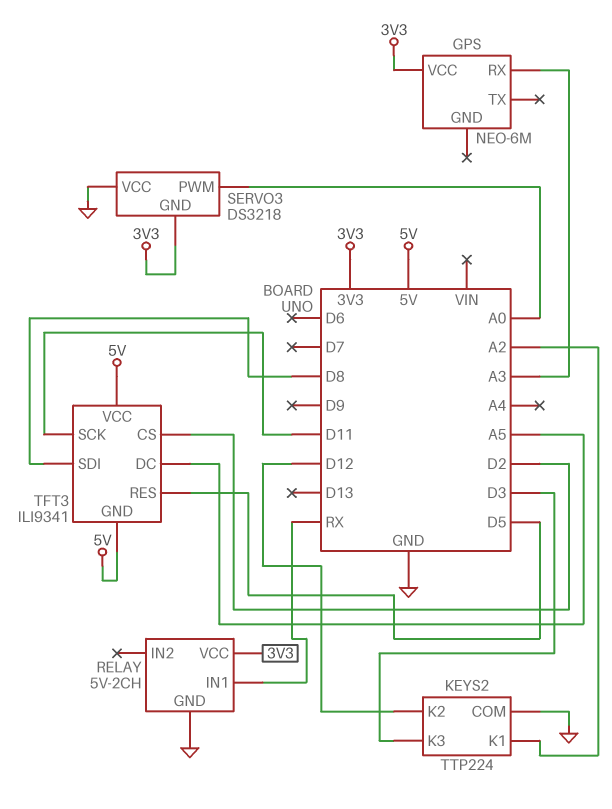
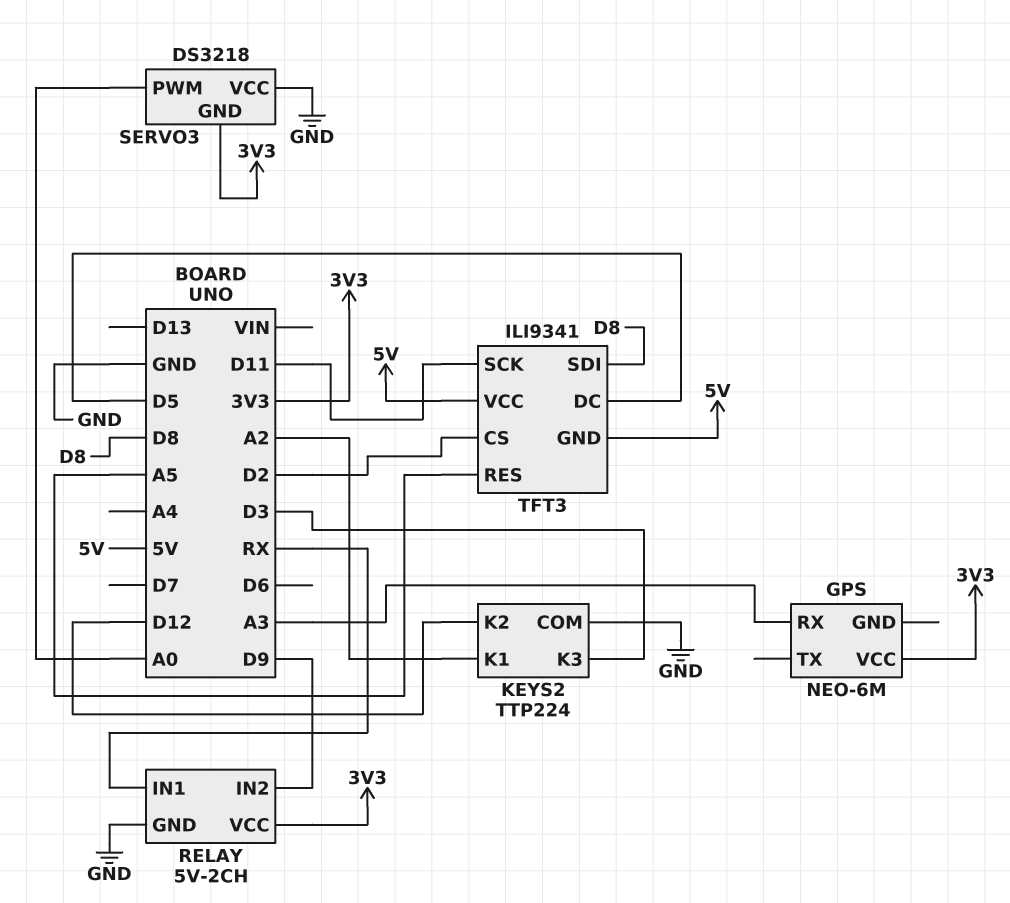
RELAY pin IN2: none -> D9
TFT3 pin DC: A5 -> D5
TFT3 pin RES: D5 -> A5

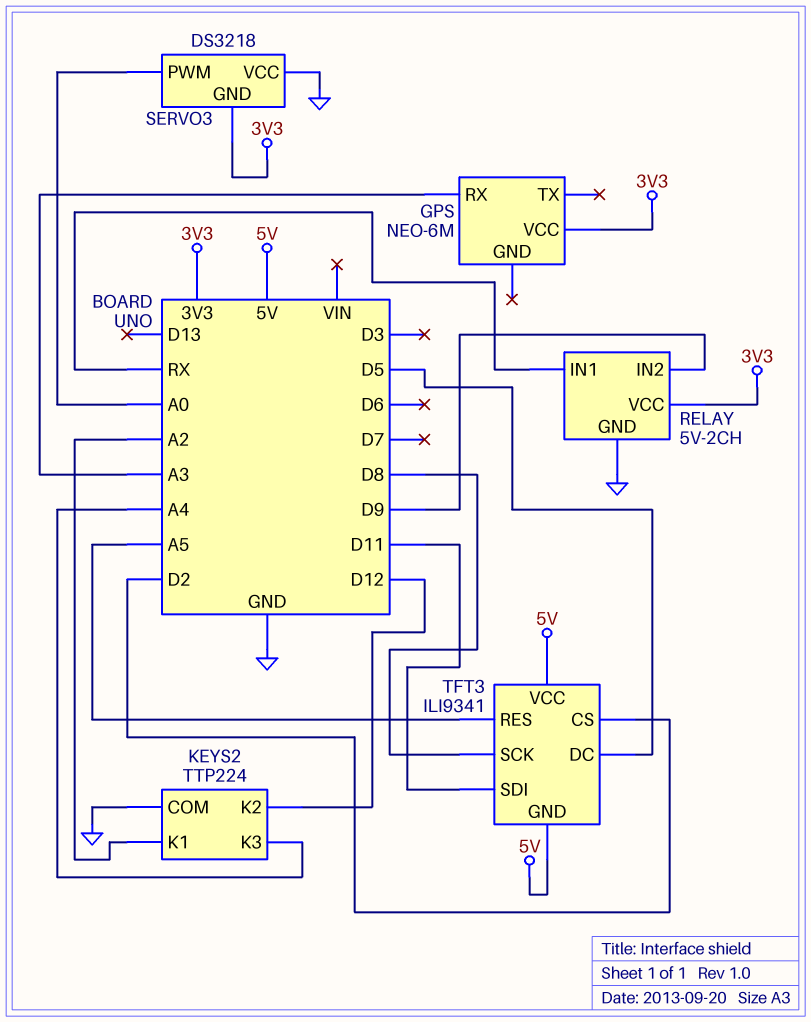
KEYS2 pin K3: D3 -> A4
TFT3 pin SCK: D11 -> D8
TFT3 pin SDI: D8 -> D11

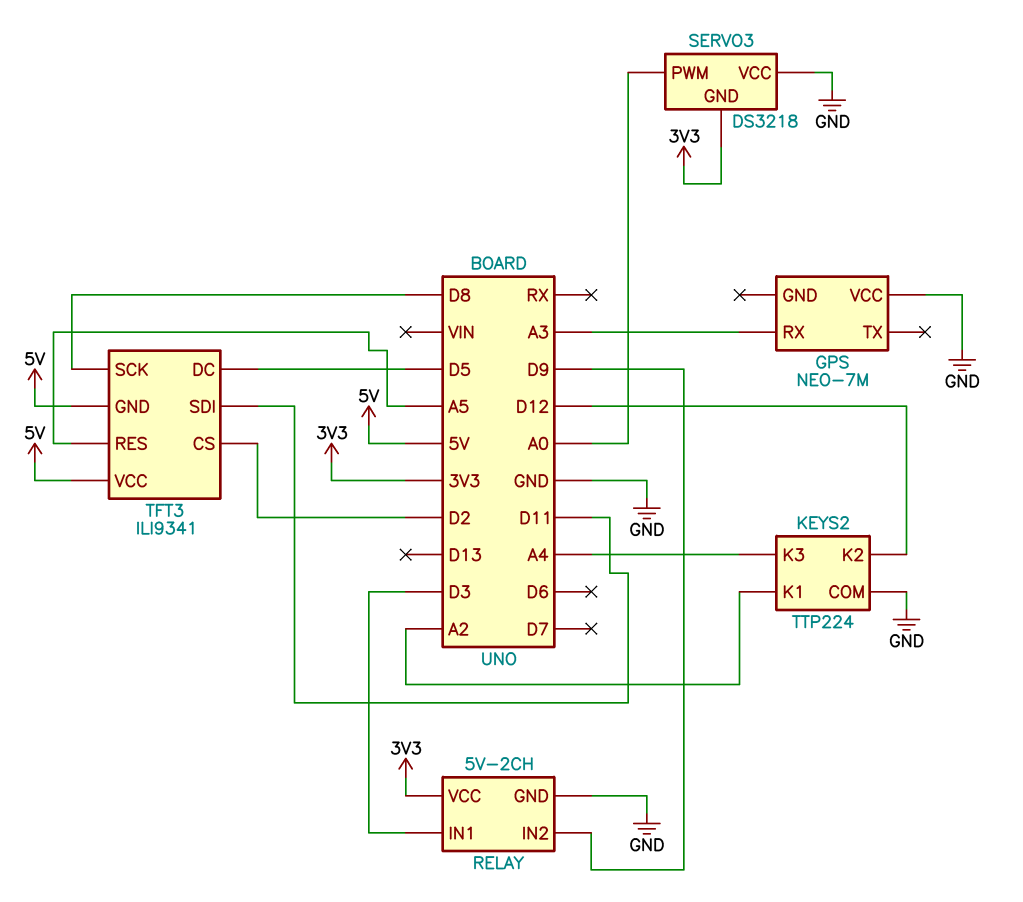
GPS: NEO-6M -> NEO-7M
GPS pin VCC: 3V3 -> GND
RELAY pin IN1: RX -> D3

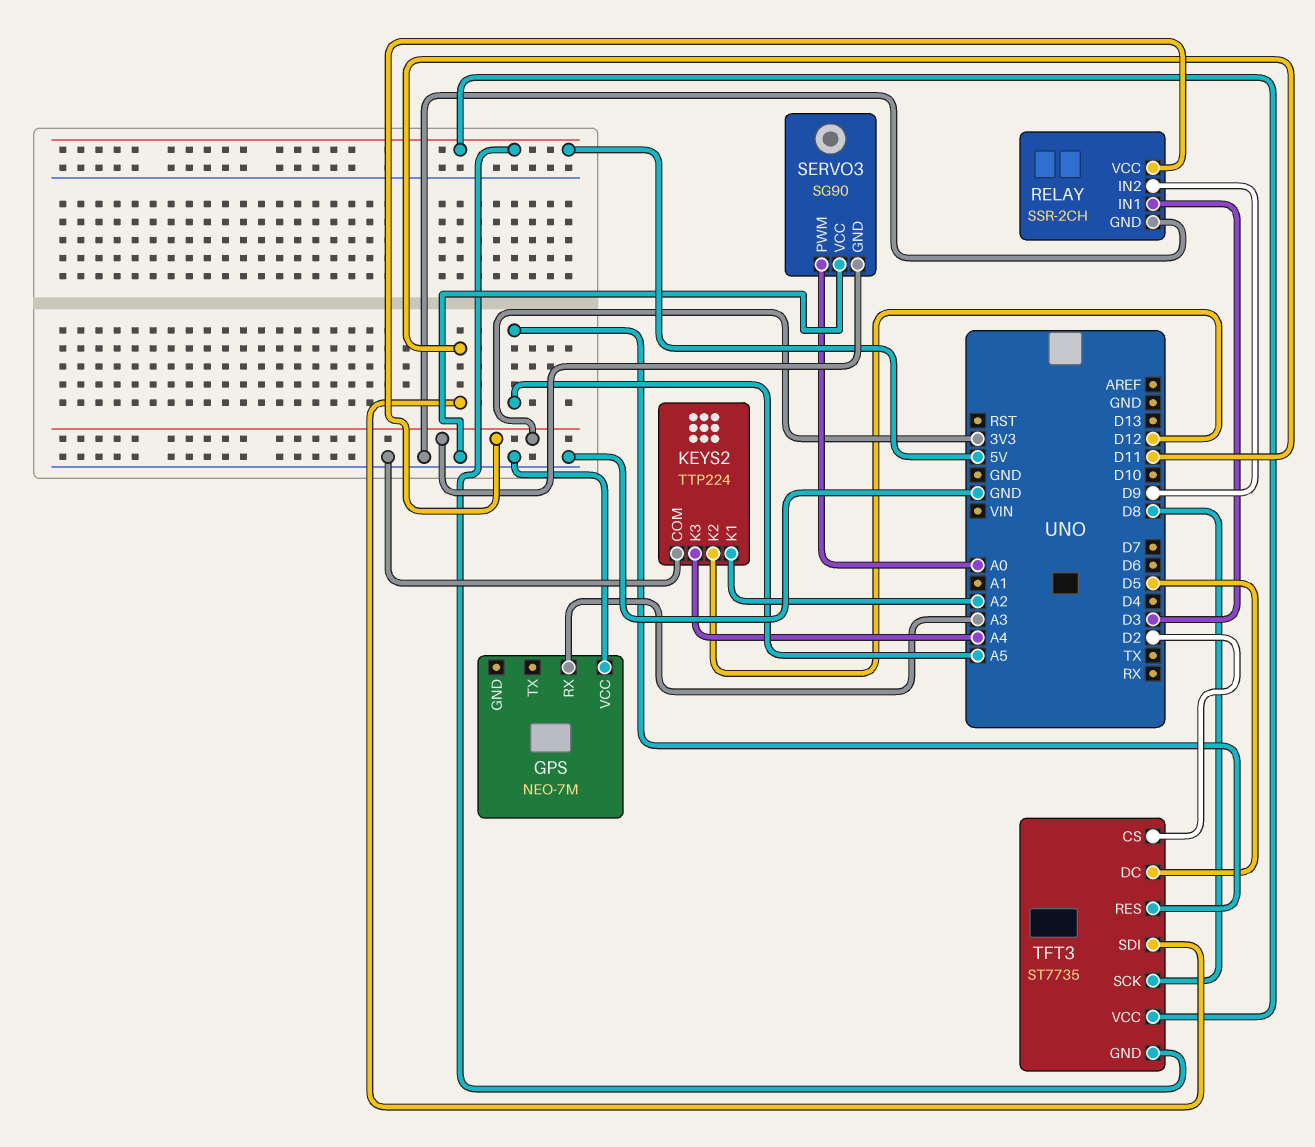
RELAY: 5V-2CH -> SSR-2CH
SERVO3: DS3218 -> SG90
TFT3: ILI9341 -> ST7735

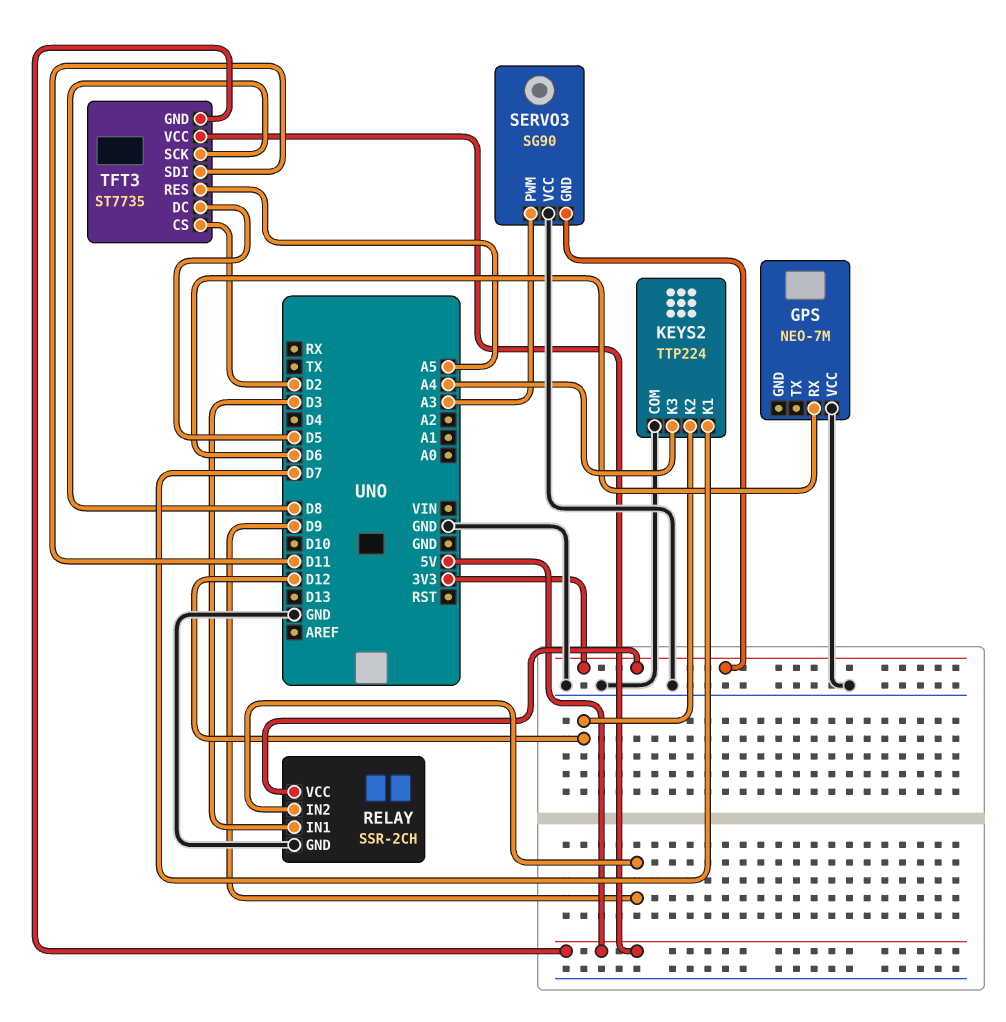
GPS pin RX: A3 -> D6
KEYS2 pin K1: A2 -> D7
SERVO3 pin PWM: A0 -> A3

